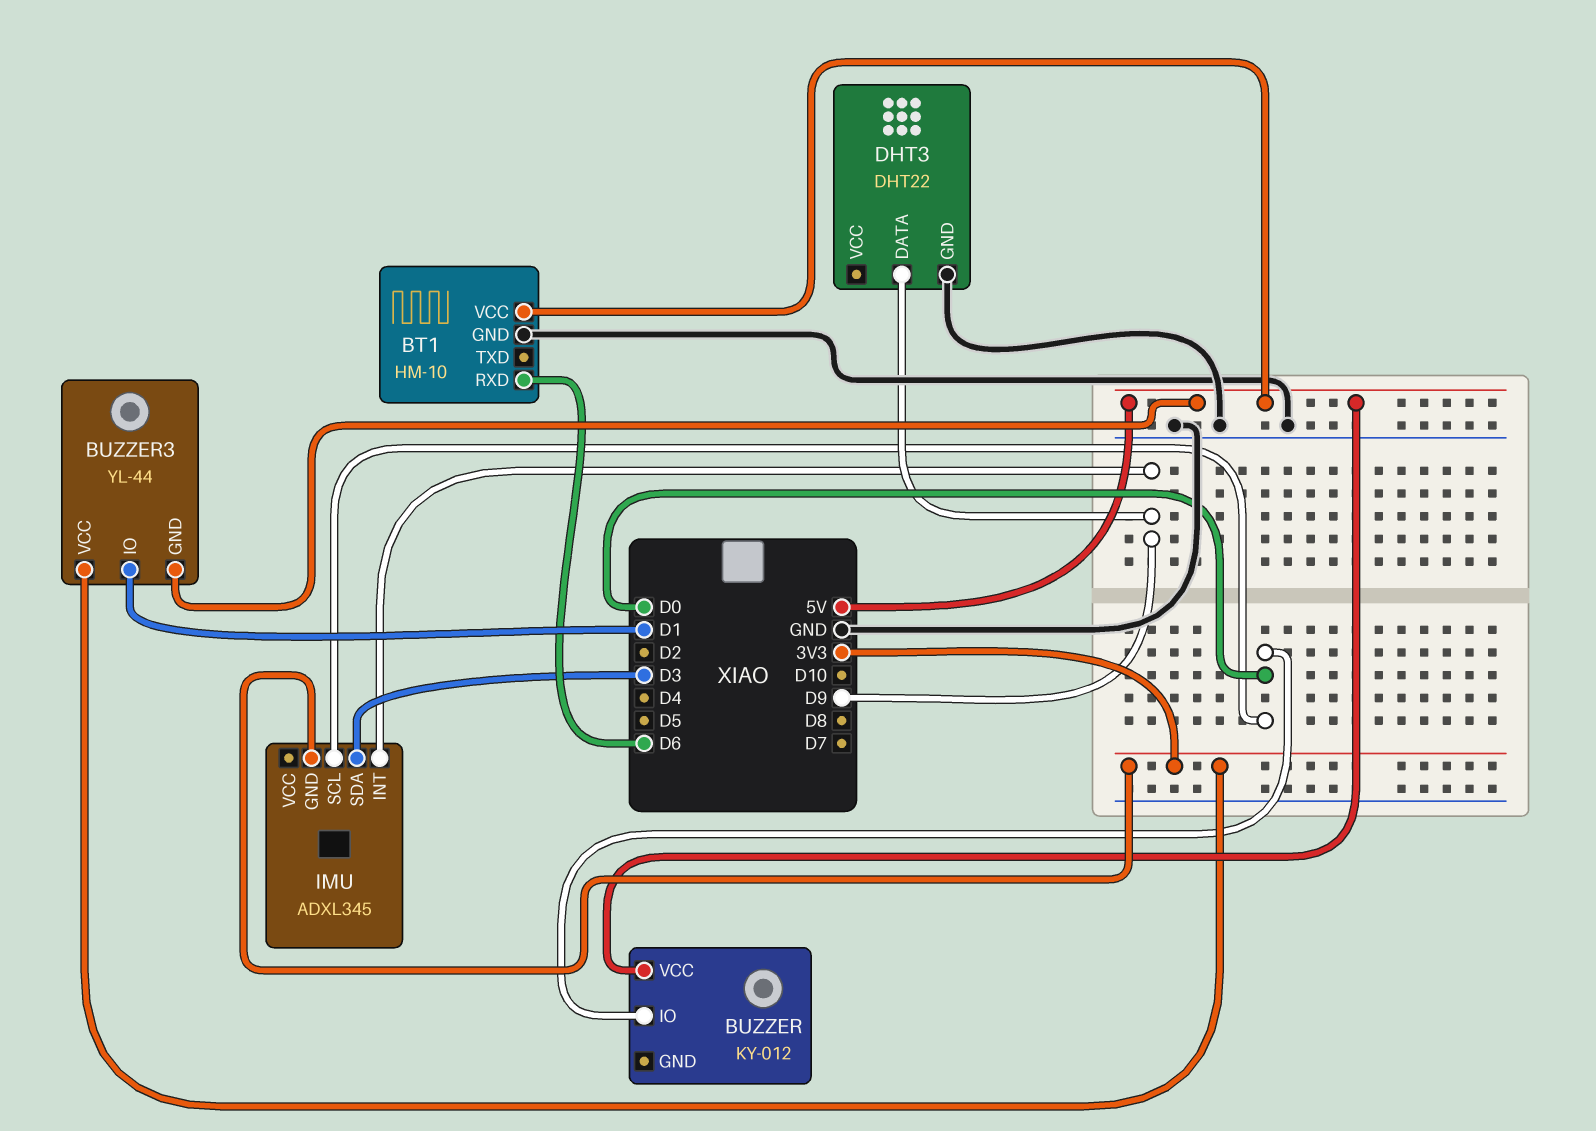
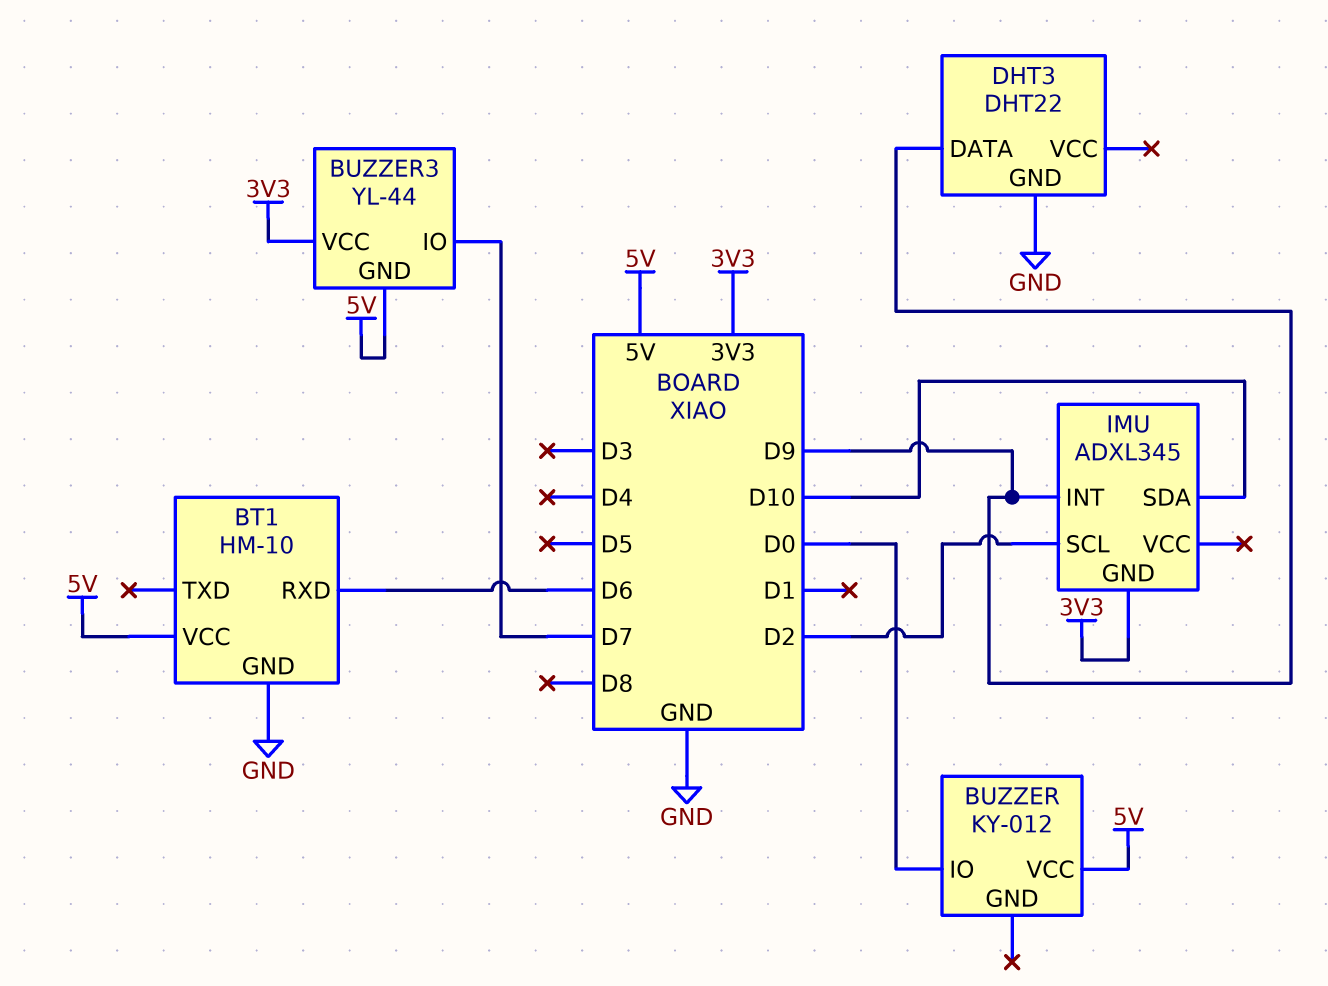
BUZZER3 pin IO: D1 -> D7
IMU pin SCL: D0 -> D2
IMU pin SDA: D3 -> D10

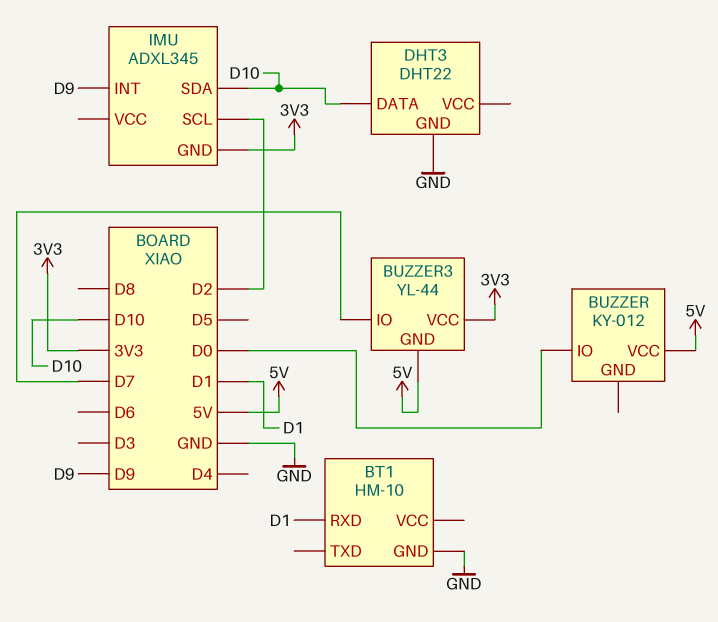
BT1 pin RXD: D6 -> D1
BT1 pin VCC: 5V -> none
DHT3 pin DATA: D9 -> D10

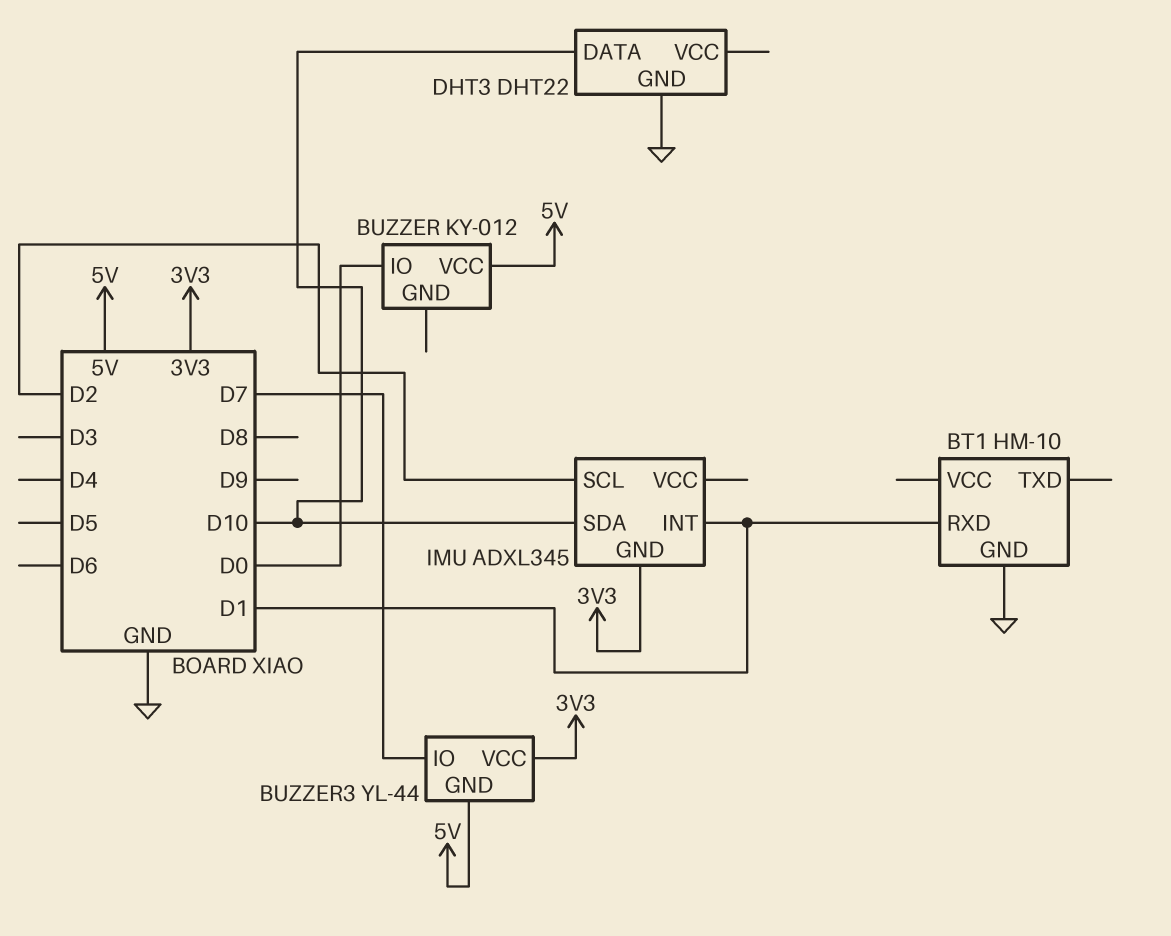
IMU pin INT: D9 -> D1

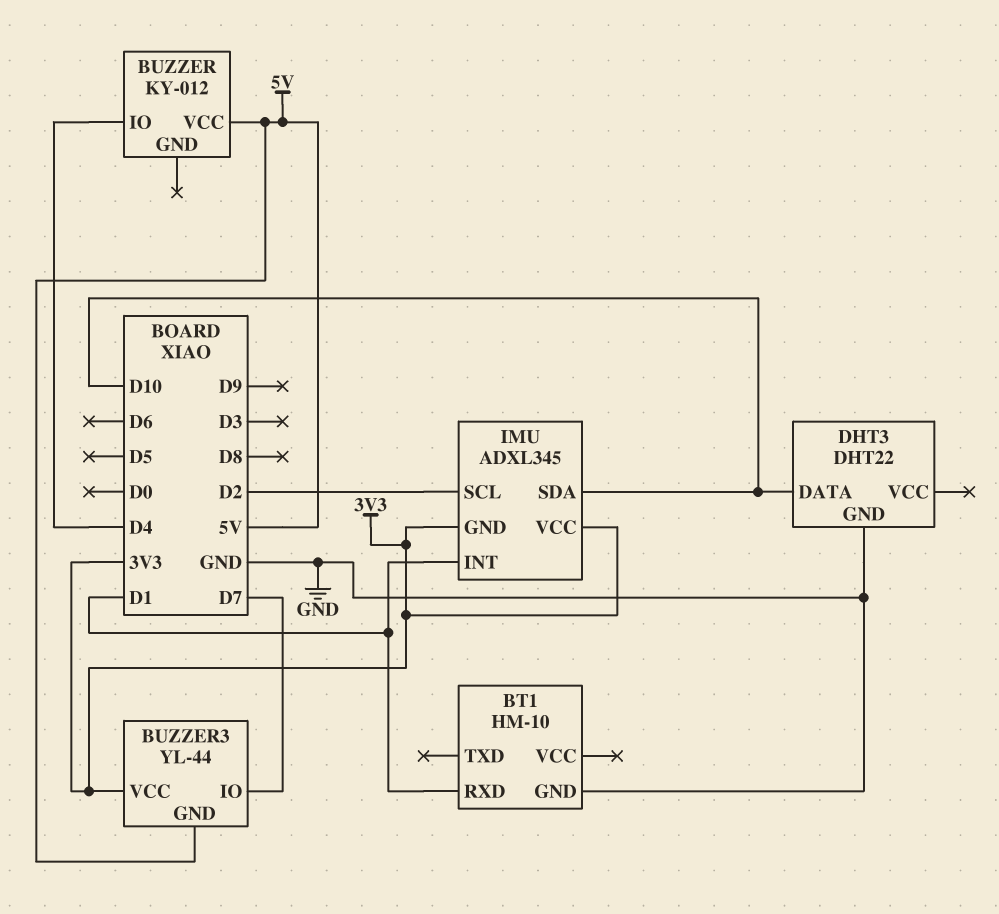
BUZZER pin IO: D0 -> D4
IMU pin VCC: none -> 3V3

